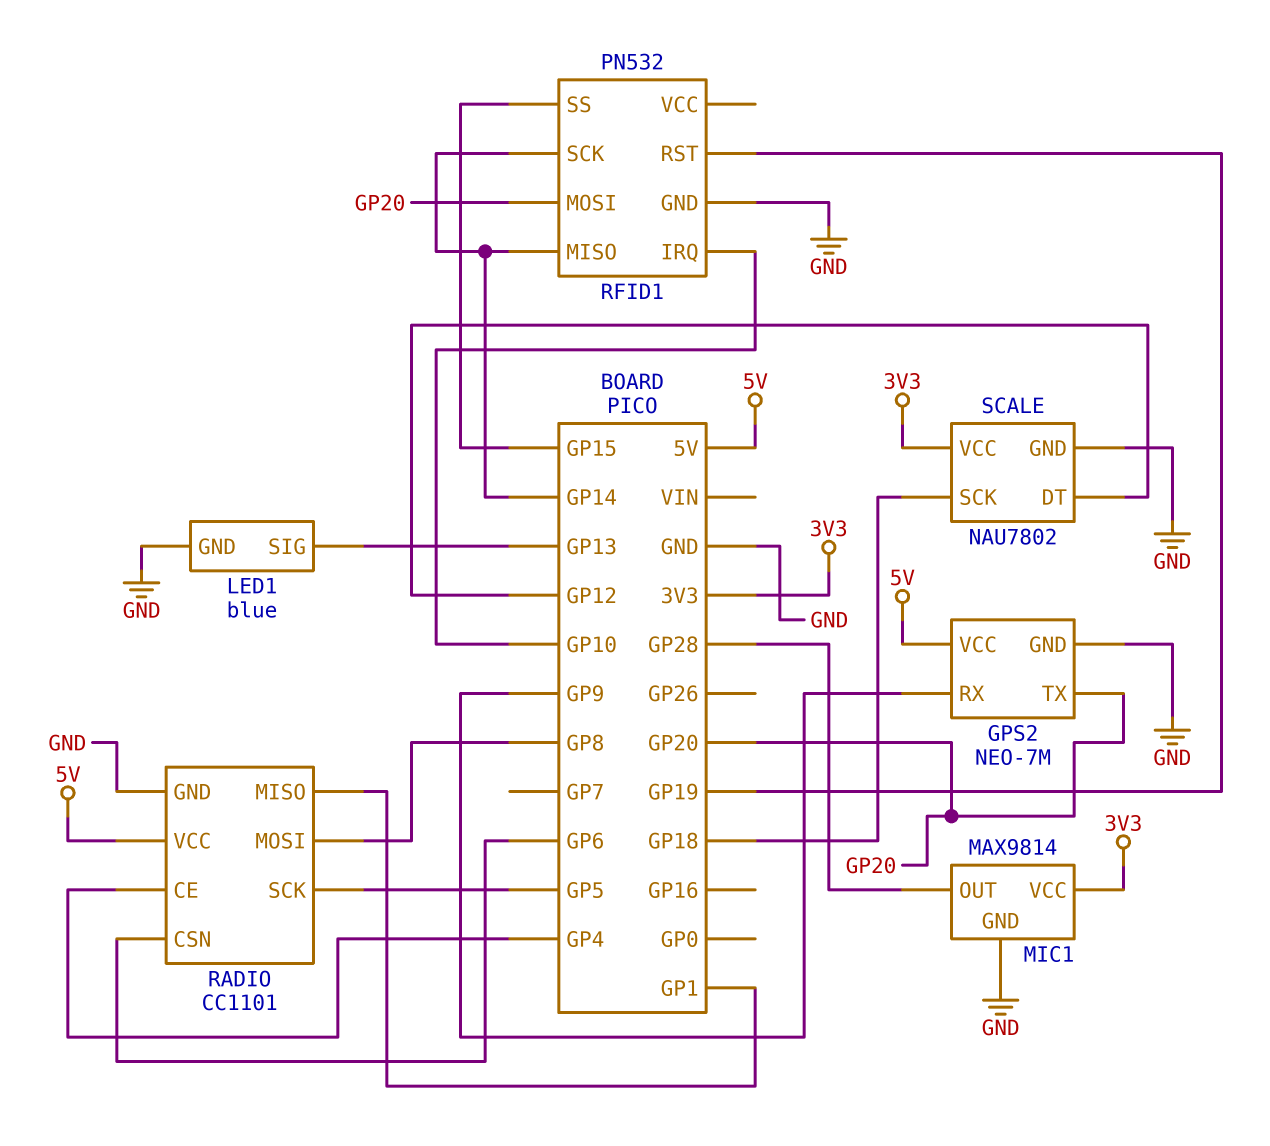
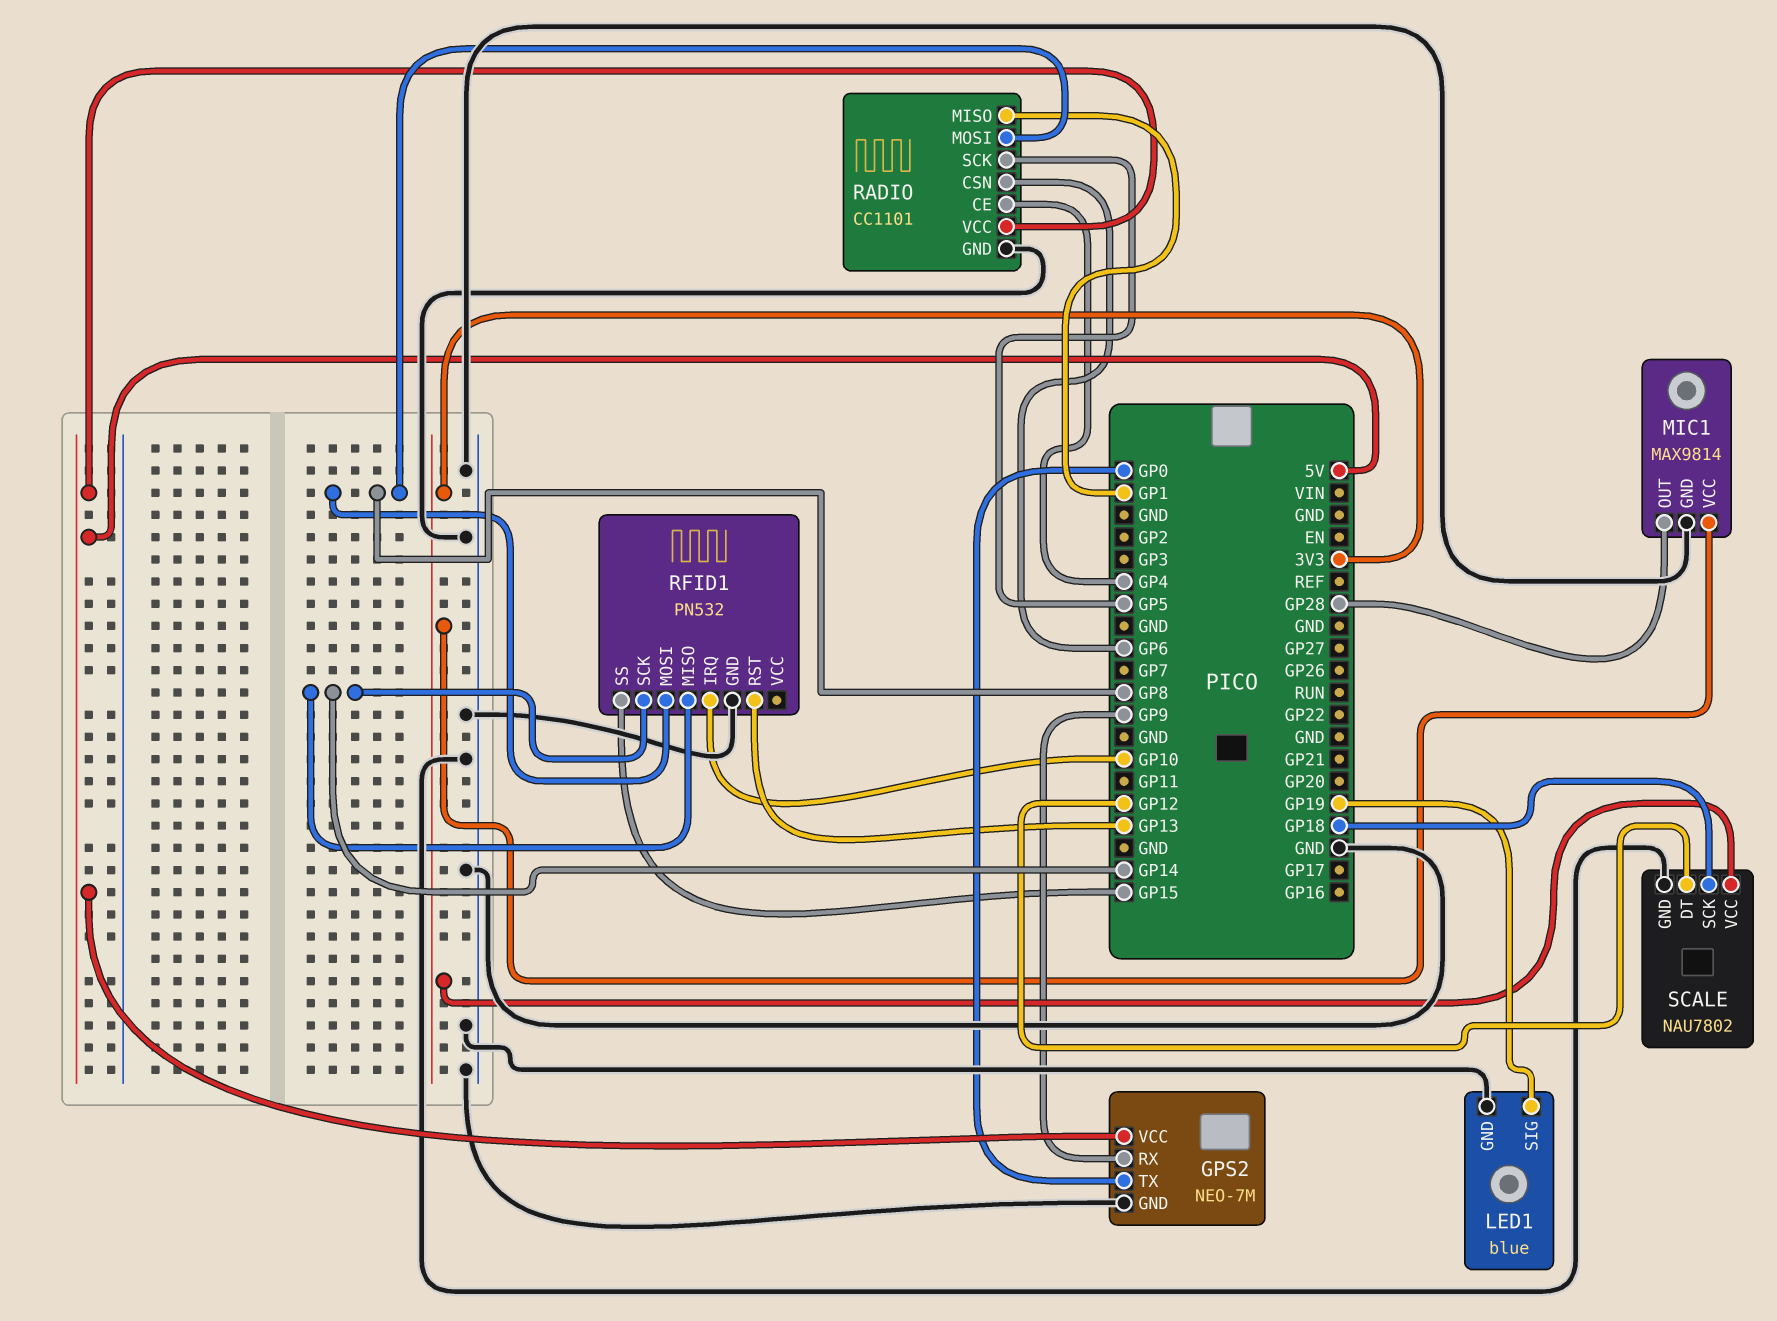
GPS2 pin TX: GP20 -> GP0
LED1 pin SIG: GP13 -> GP19
RFID1 pin MOSI: GP20 -> GP8
RFID1 pin RST: GP19 -> GP13

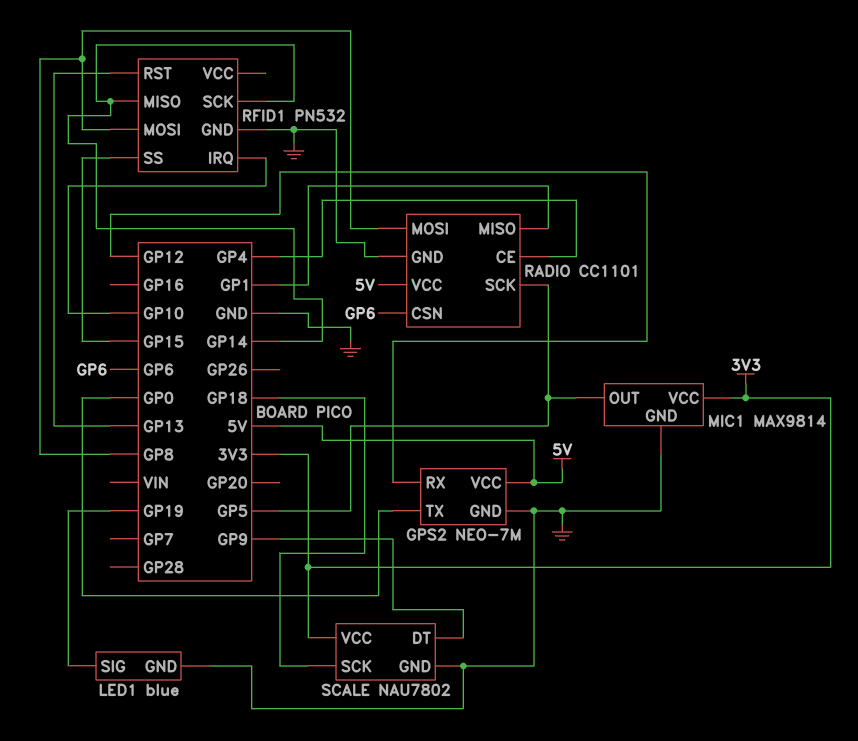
GPS2 pin RX: GP9 -> GP12
MIC1 pin OUT: GP28 -> GP5
SCALE pin DT: GP12 -> GP9

